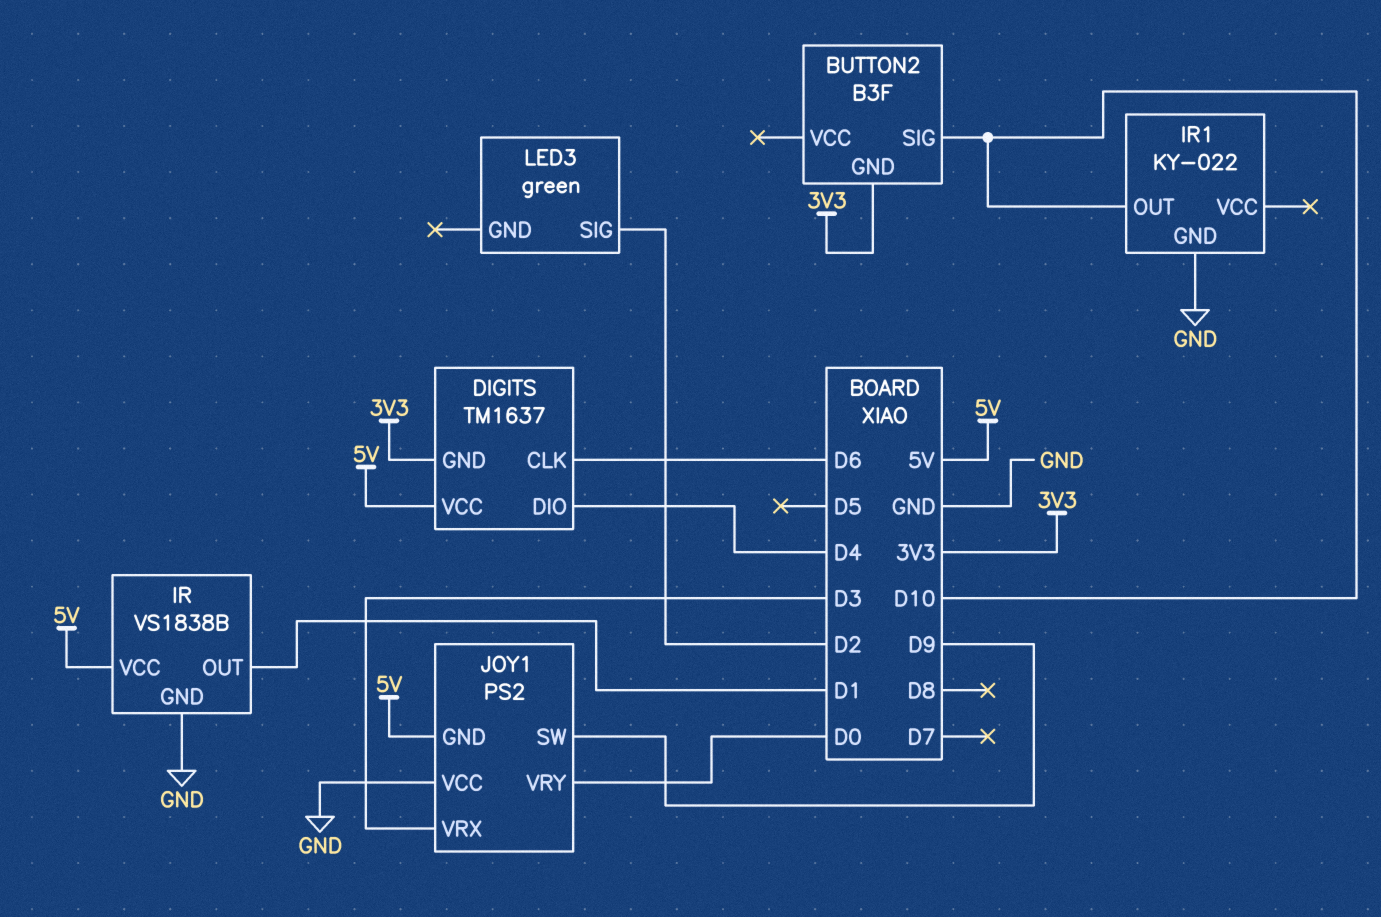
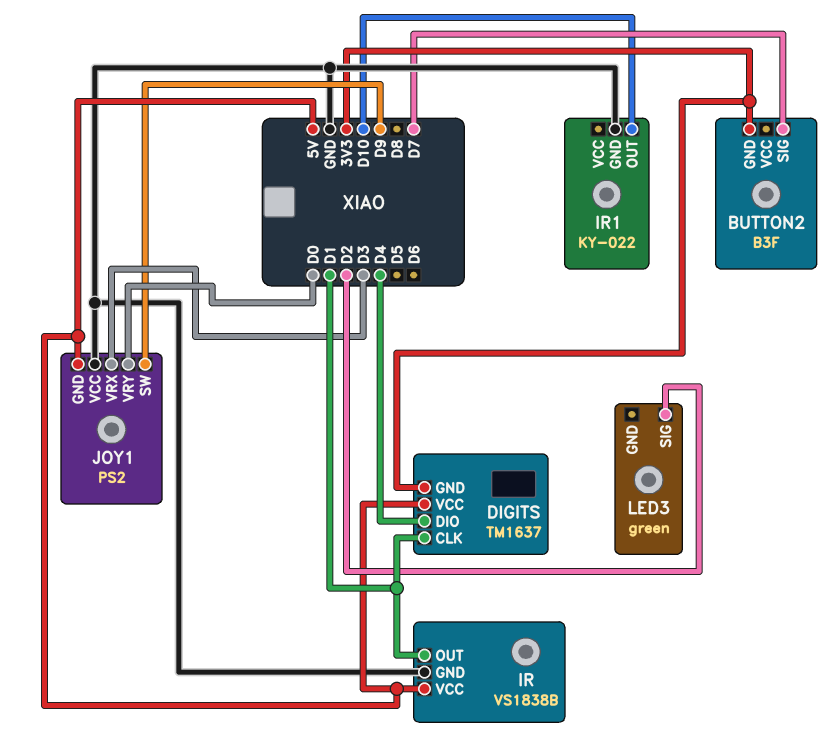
BUTTON2 pin SIG: D10 -> D7
DIGITS pin CLK: D6 -> D1

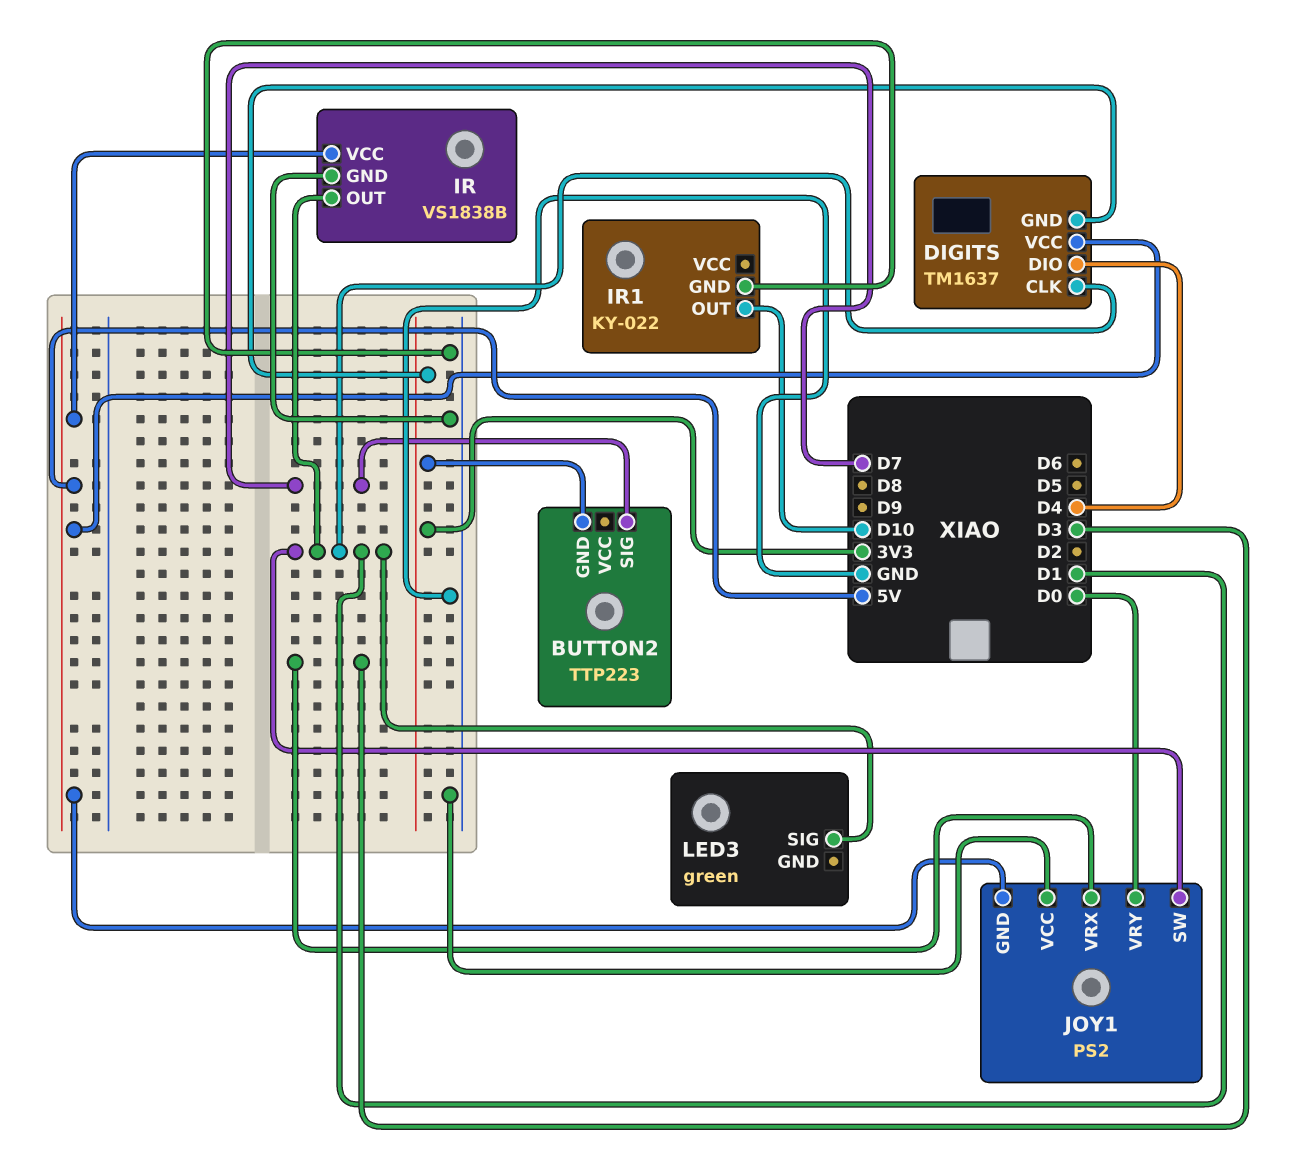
BUTTON2: B3F -> TTP223
JOY1 pin SW: D9 -> D1
LED3 pin SIG: D2 -> D1

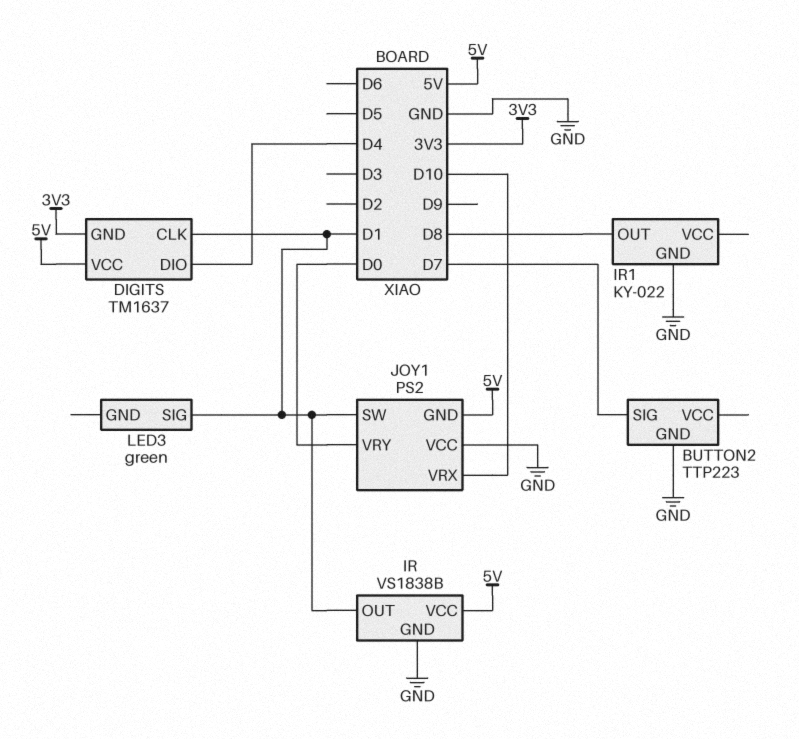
BUTTON2 pin GND: 3V3 -> GND
IR1 pin OUT: D10 -> D8
JOY1 pin VRX: D3 -> D10

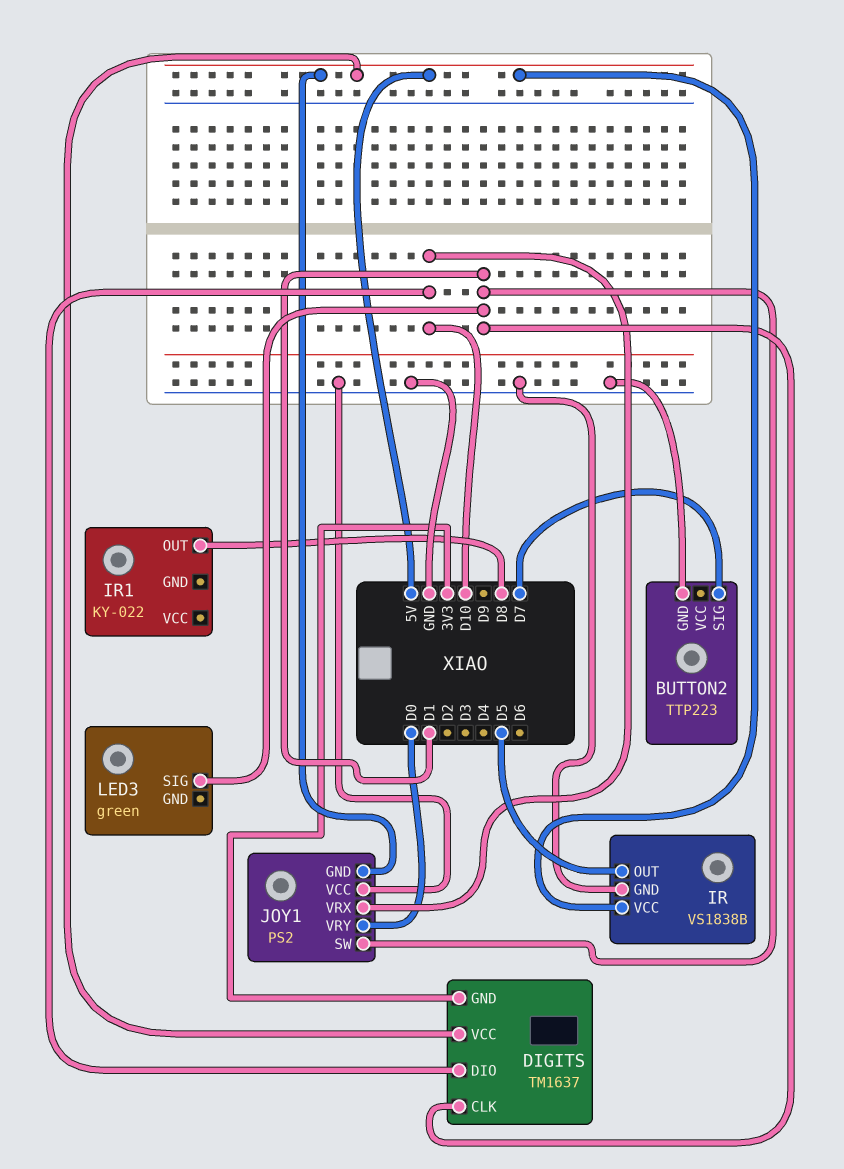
DIGITS pin DIO: D4 -> D10
IR pin OUT: D1 -> D5
IR1 pin GND: GND -> none

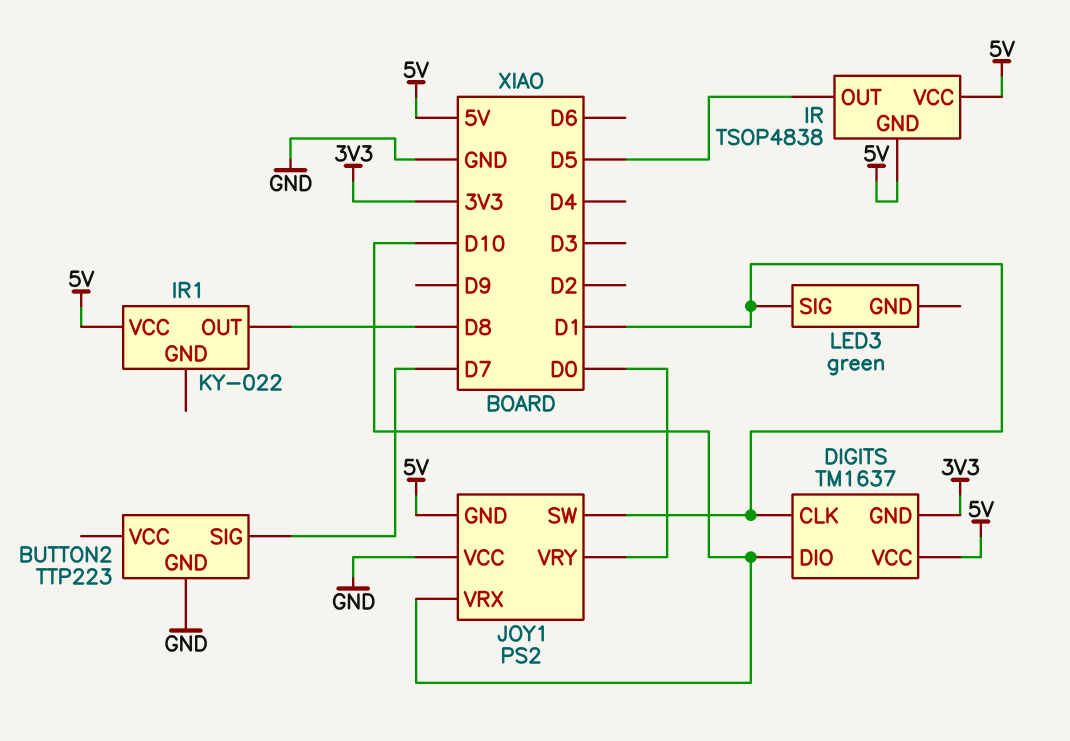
IR: VS1838B -> TSOP4838
IR pin GND: GND -> 5V
IR1 pin VCC: none -> 5V

